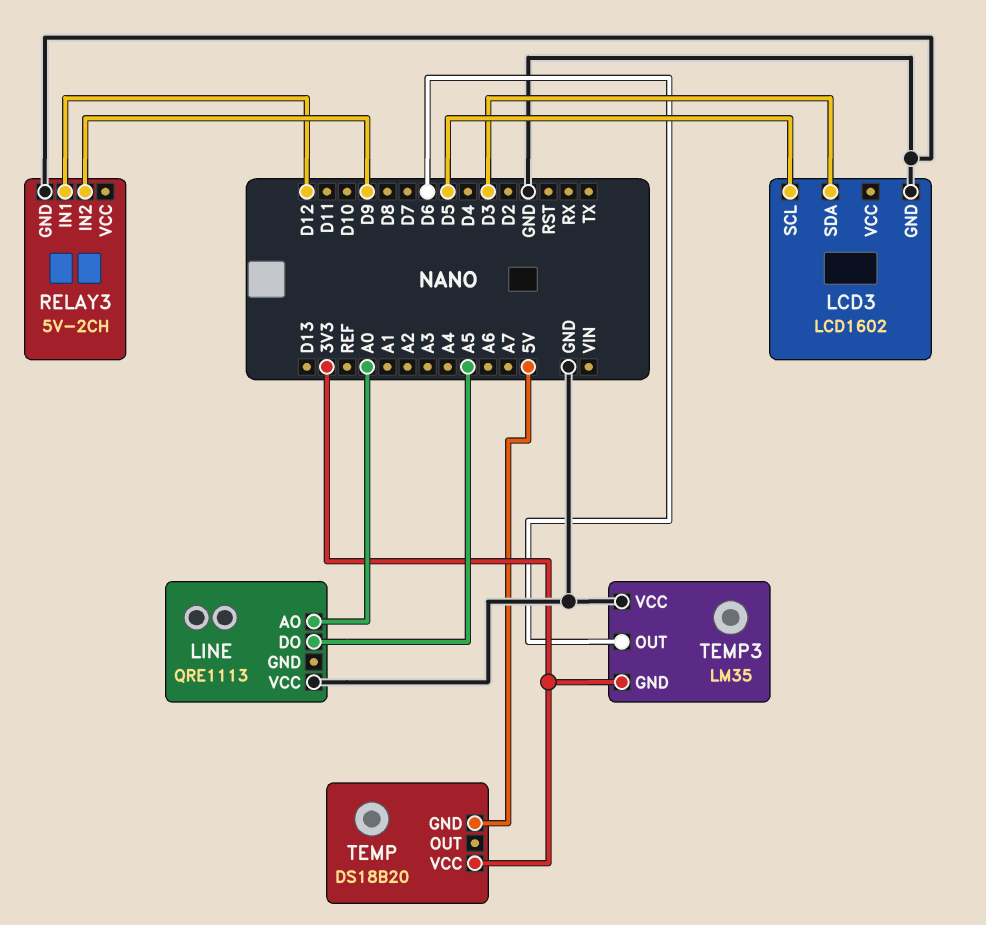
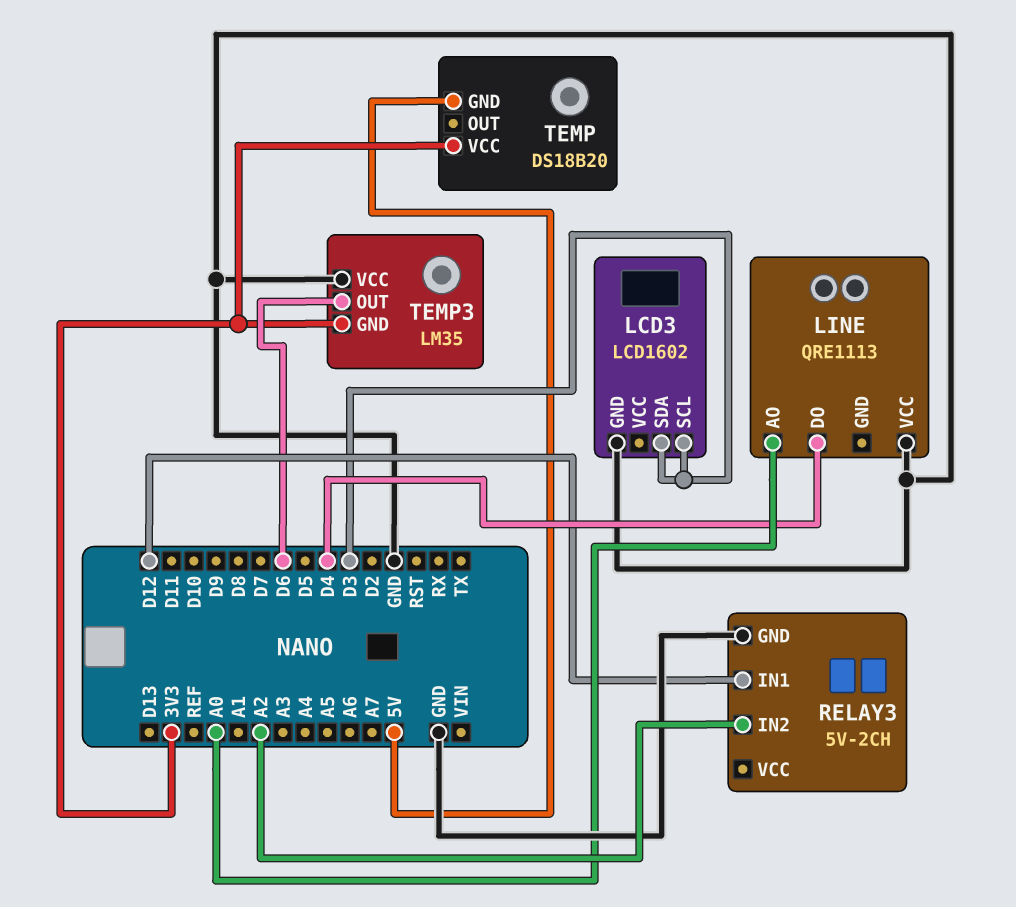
LCD3 pin SCL: D5 -> D3
LINE pin DO: A5 -> D4
RELAY3 pin IN2: D9 -> A2

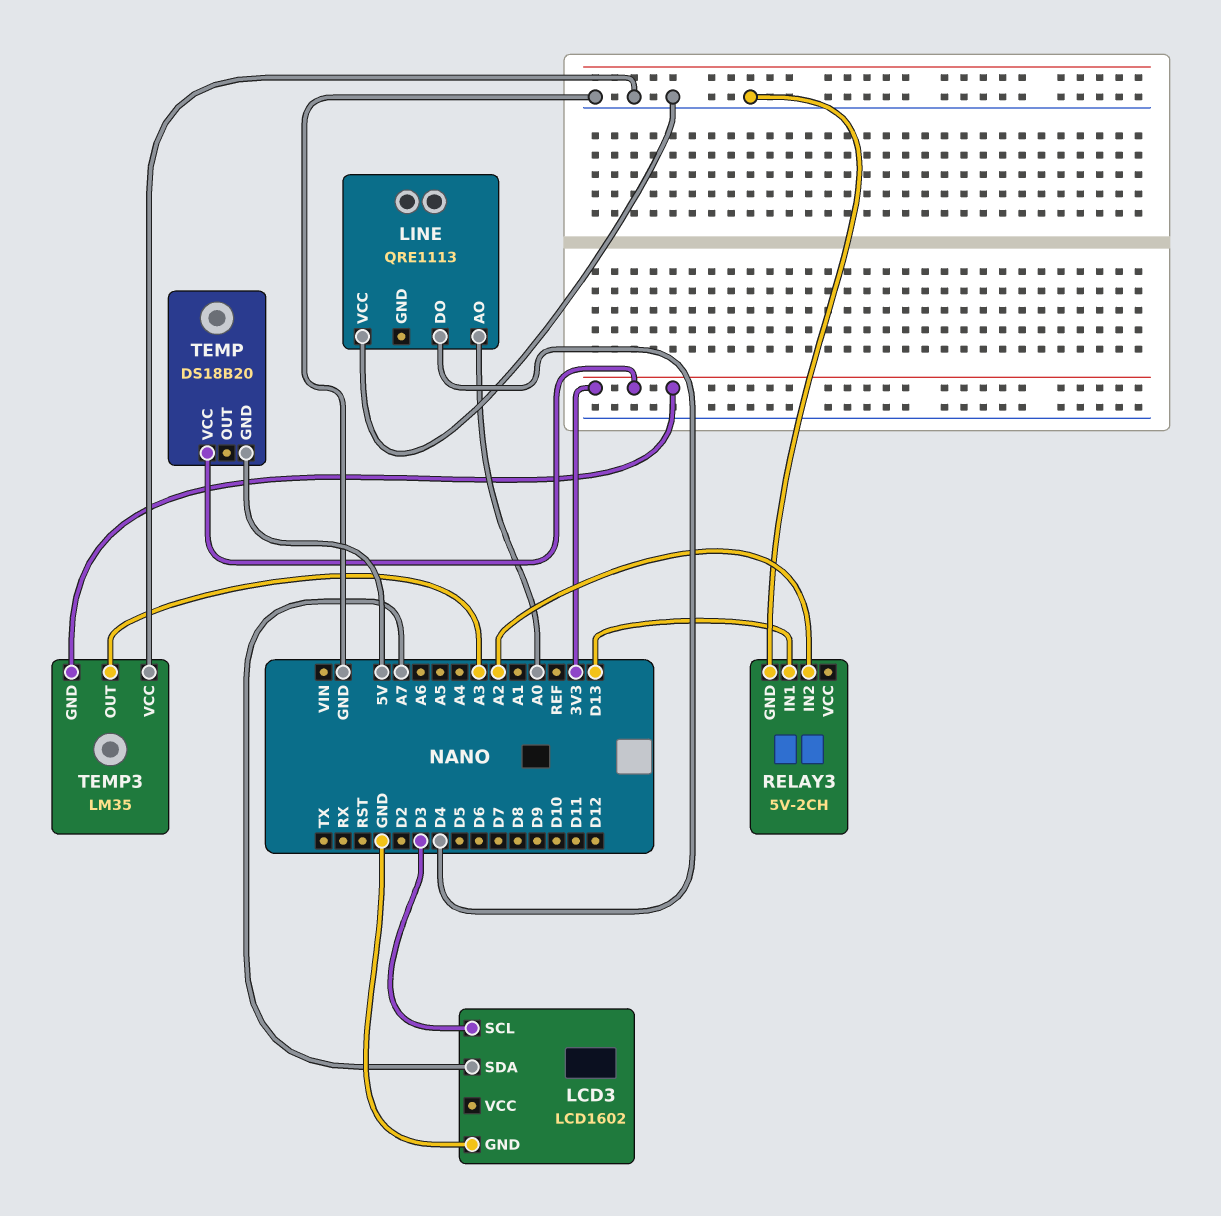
LCD3 pin SDA: D3 -> A7
RELAY3 pin IN1: D12 -> D13
TEMP3 pin OUT: D6 -> A3

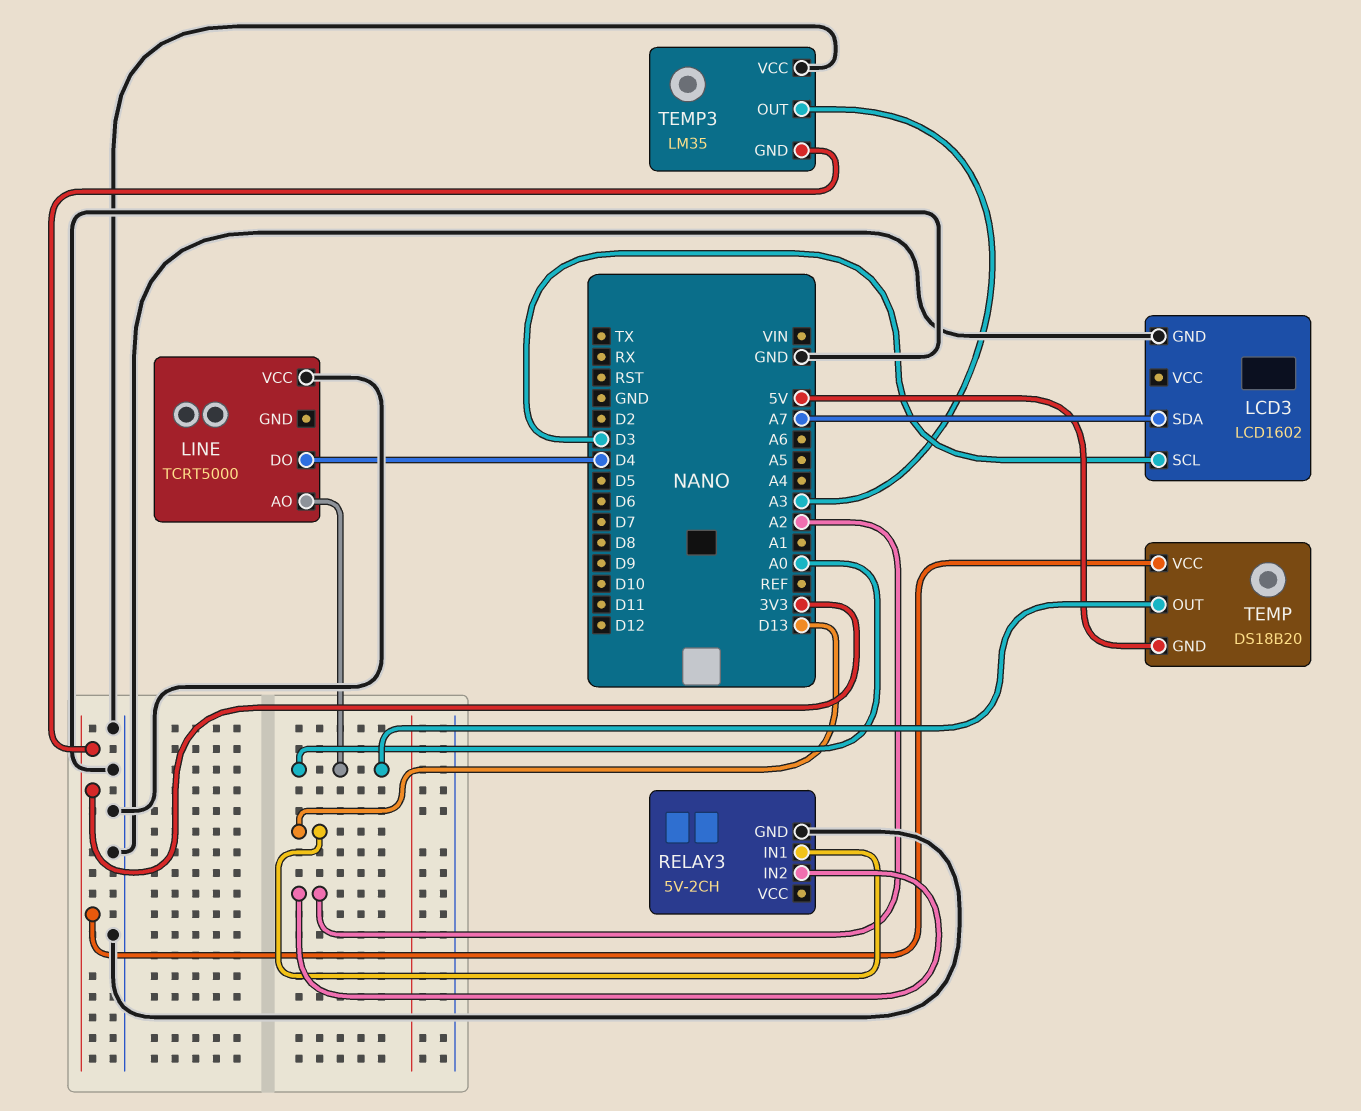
LINE: QRE1113 -> TCRT5000
TEMP pin OUT: none -> A0

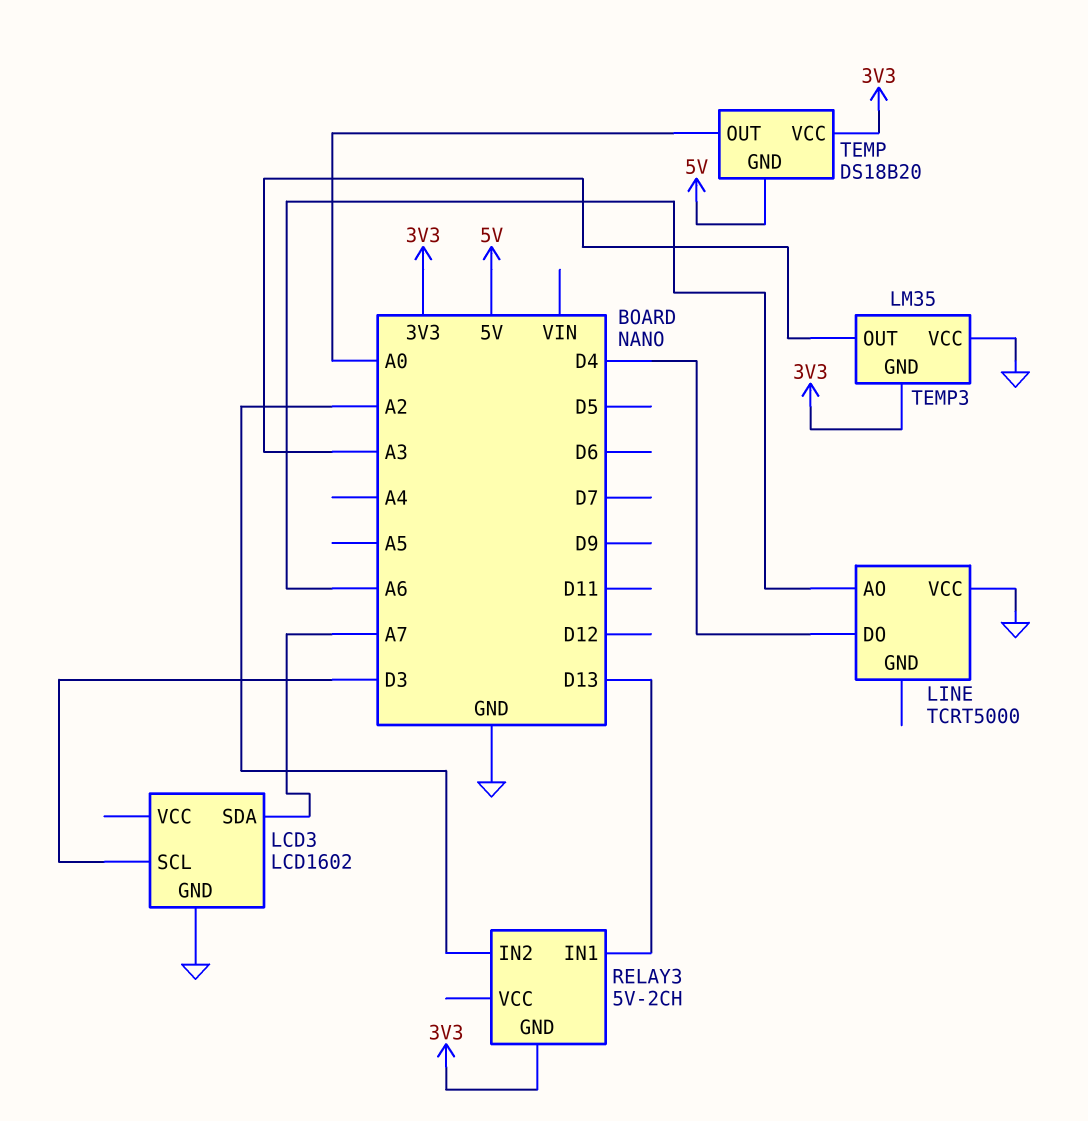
LINE pin AO: A0 -> A6
RELAY3 pin GND: GND -> 3V3

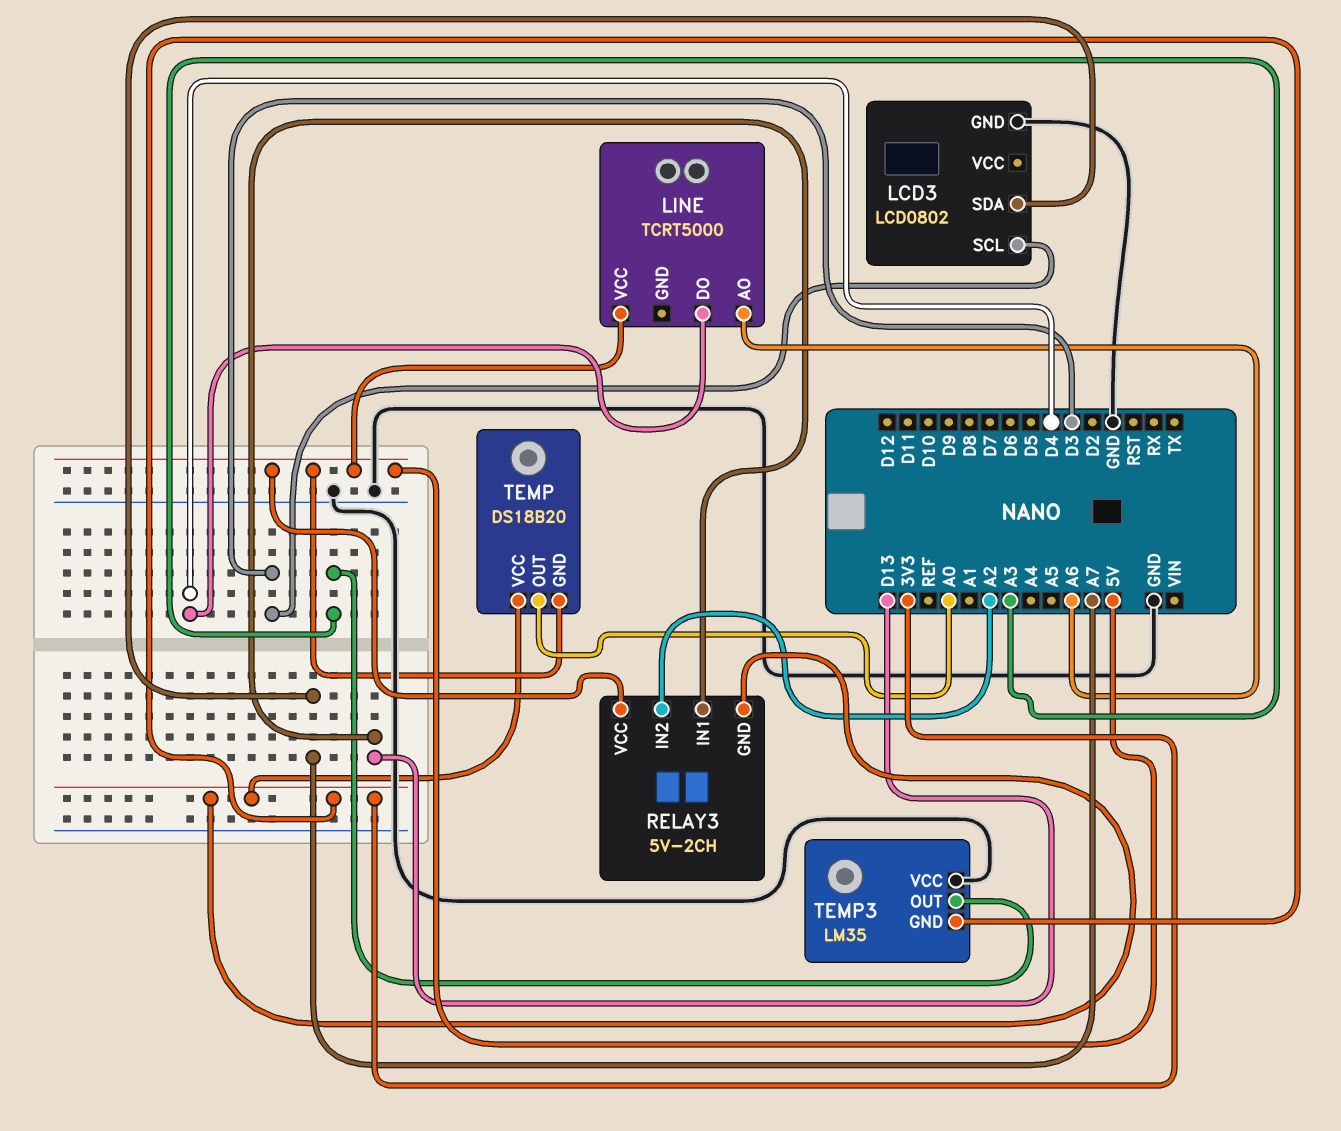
LCD3: LCD1602 -> LCD0802
LINE pin VCC: GND -> 5V
RELAY3 pin VCC: none -> 5V

